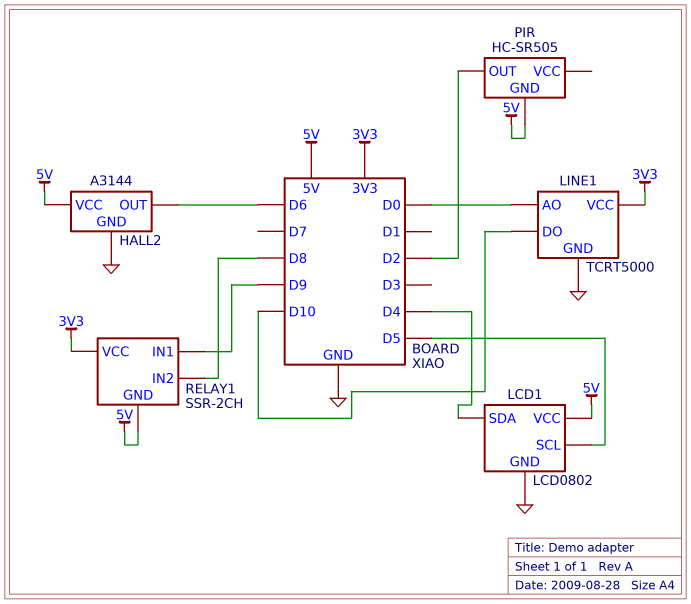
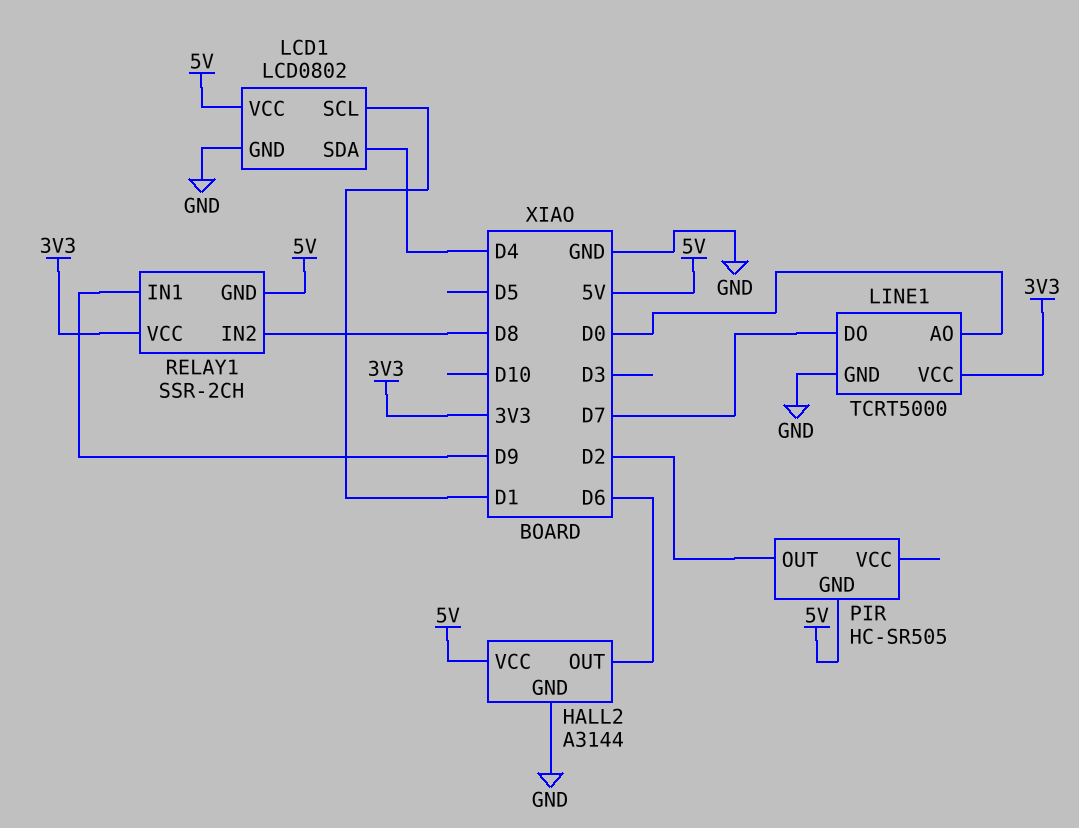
LCD1 pin SCL: D5 -> D1
LINE1 pin DO: D10 -> D7

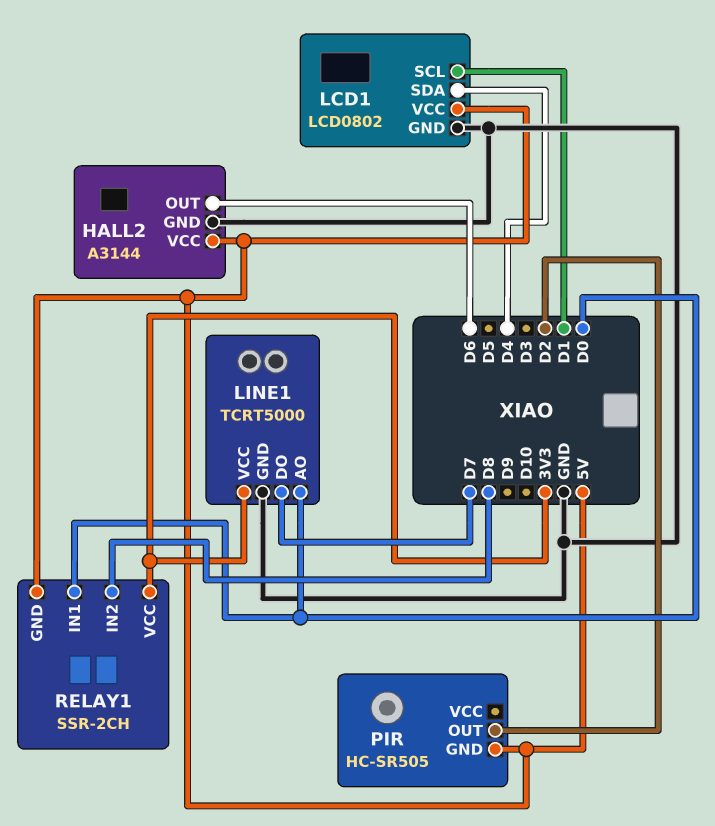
RELAY1 pin IN1: D9 -> D0

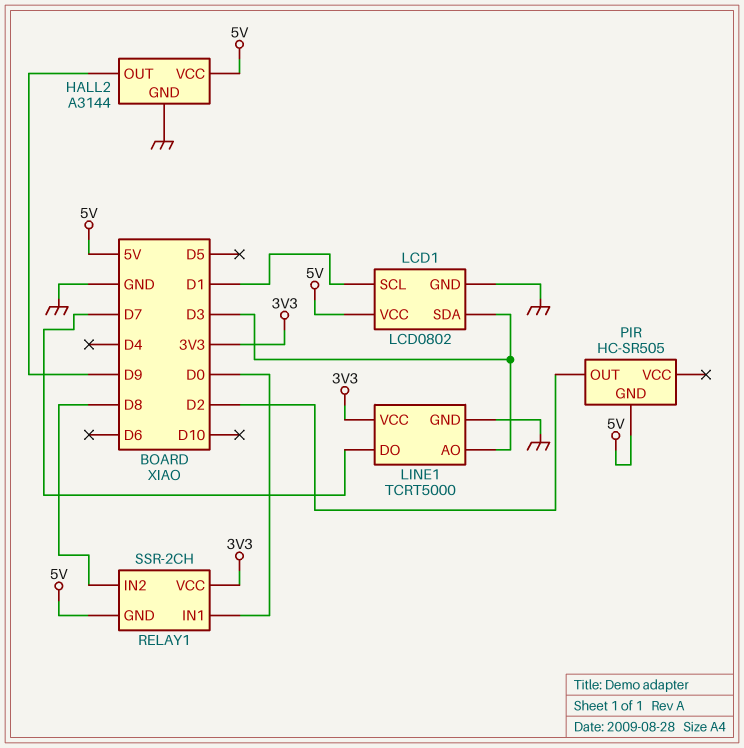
HALL2 pin OUT: D6 -> D9
LCD1 pin SDA: D4 -> D3
LINE1 pin AO: D0 -> D3

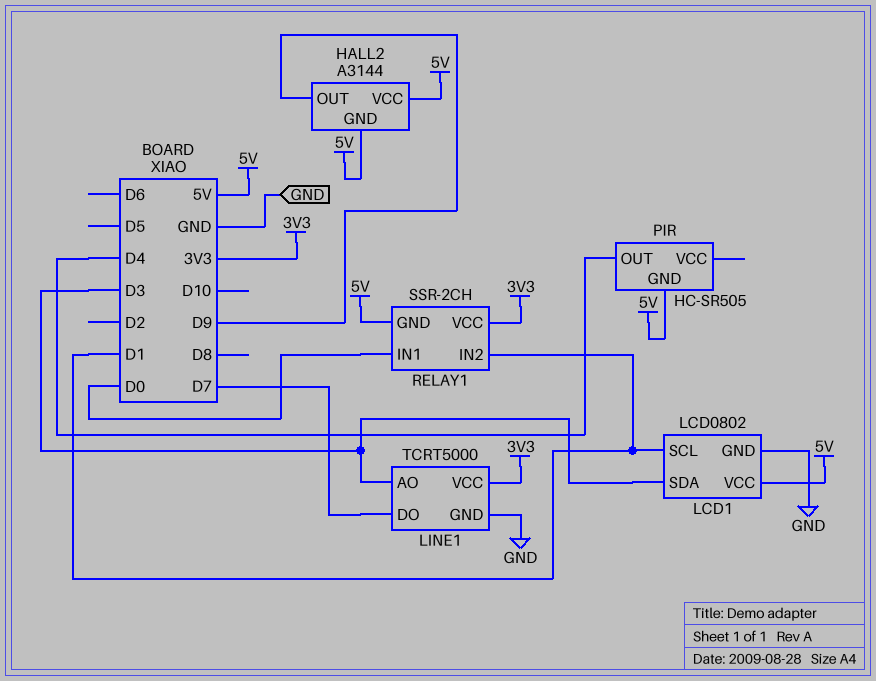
HALL2 pin GND: GND -> 5V
PIR pin OUT: D2 -> D4
RELAY1 pin IN2: D8 -> D1

